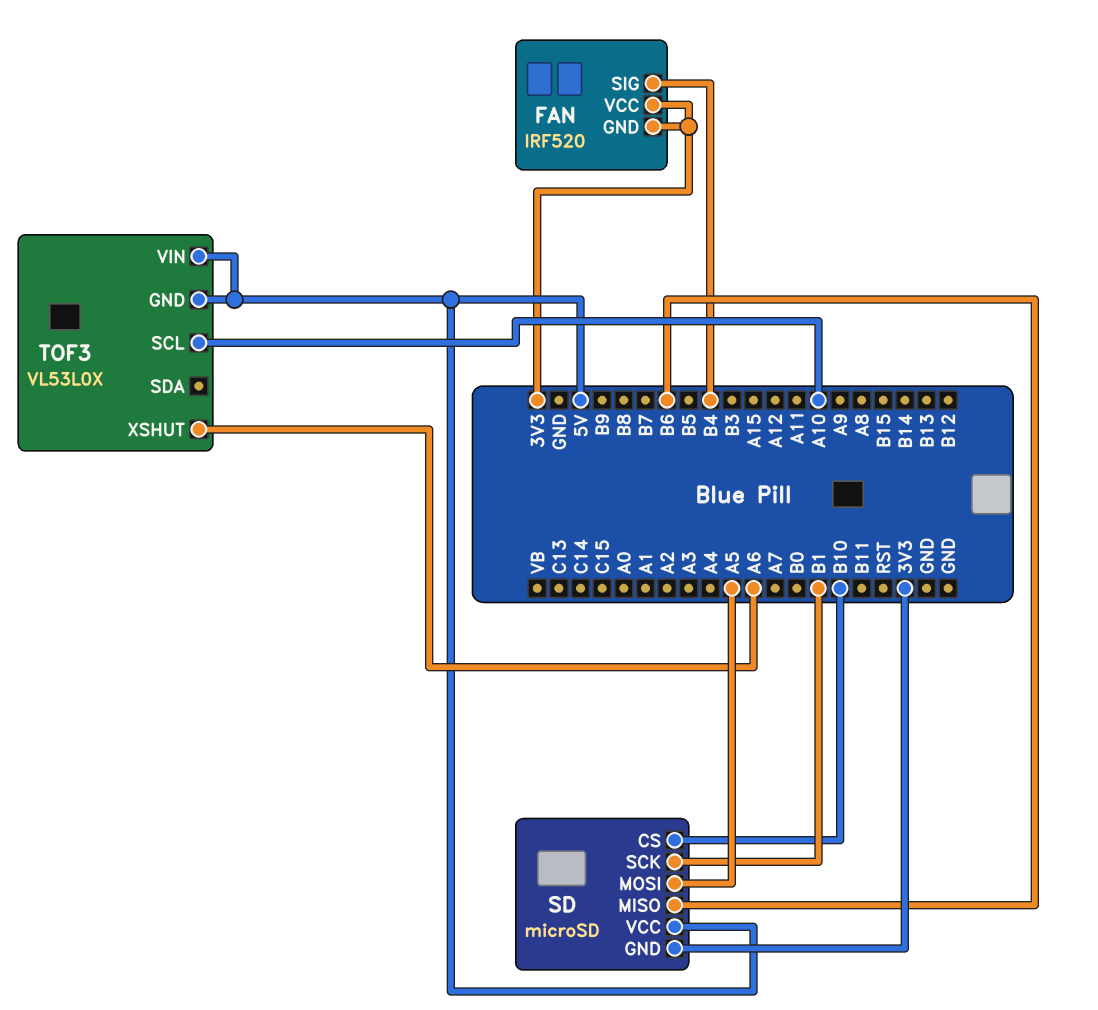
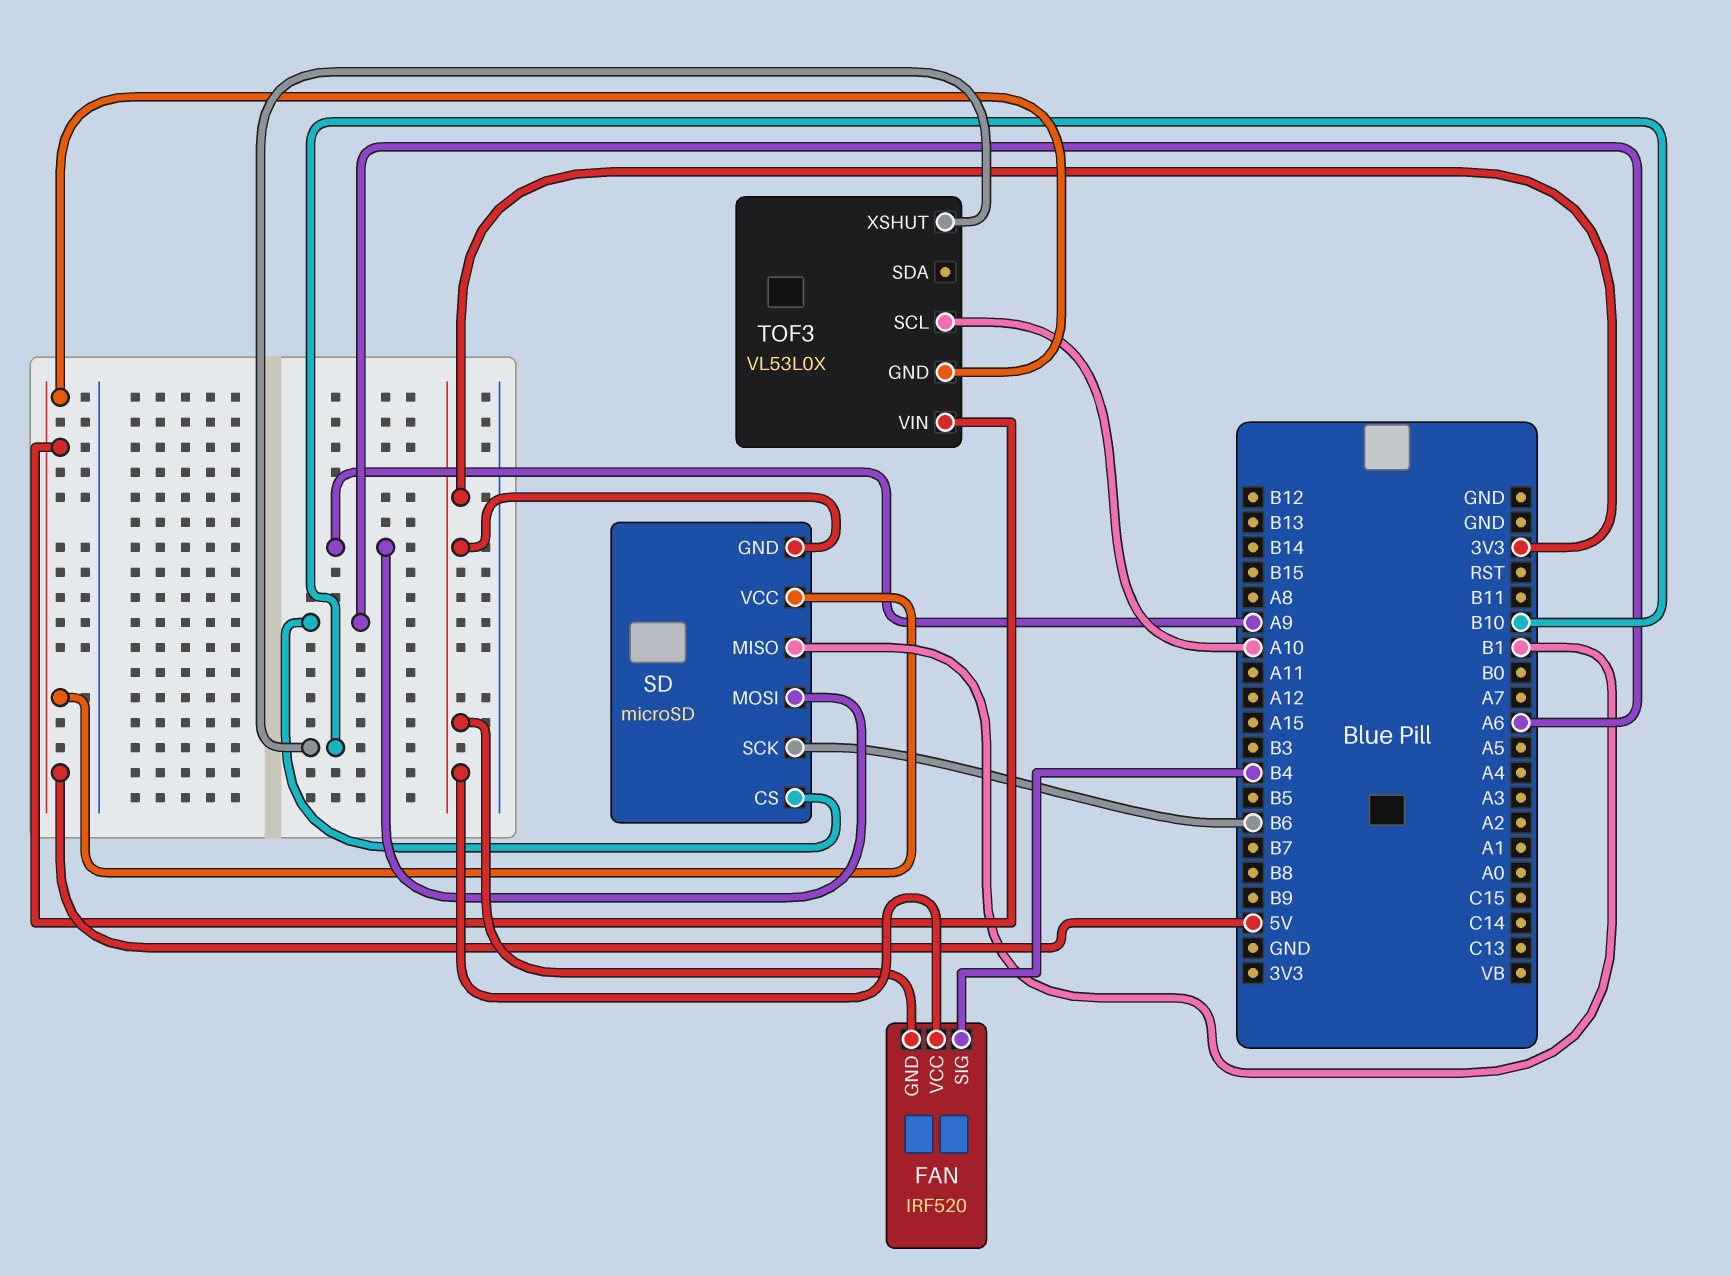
SD pin CS: B10 -> A6
SD pin MISO: B6 -> B1
SD pin MOSI: A5 -> A9
SD pin SCK: B1 -> B6
TOF3 pin XSHUT: A6 -> B10

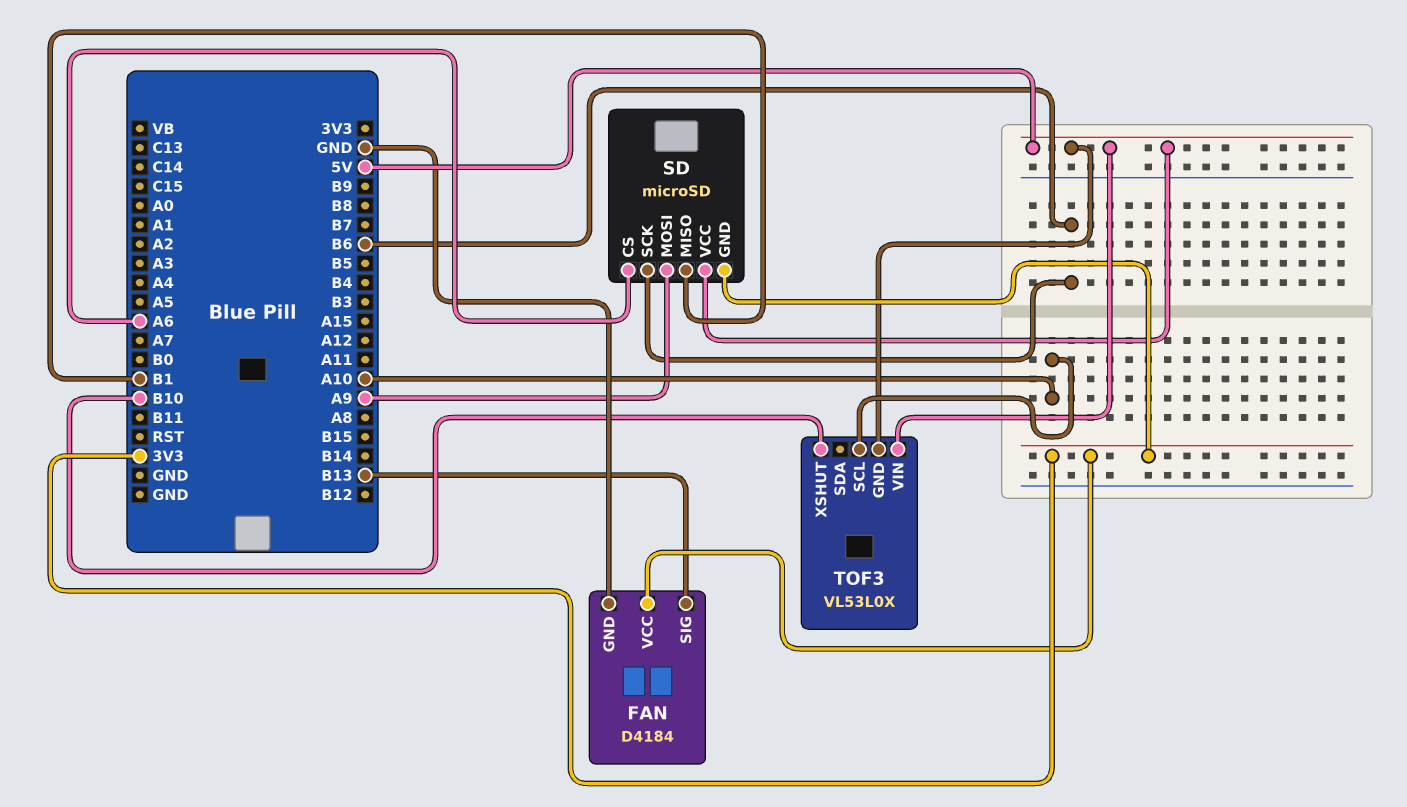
FAN: IRF520 -> D4184
FAN pin GND: 3V3 -> GND
FAN pin SIG: B4 -> B13

